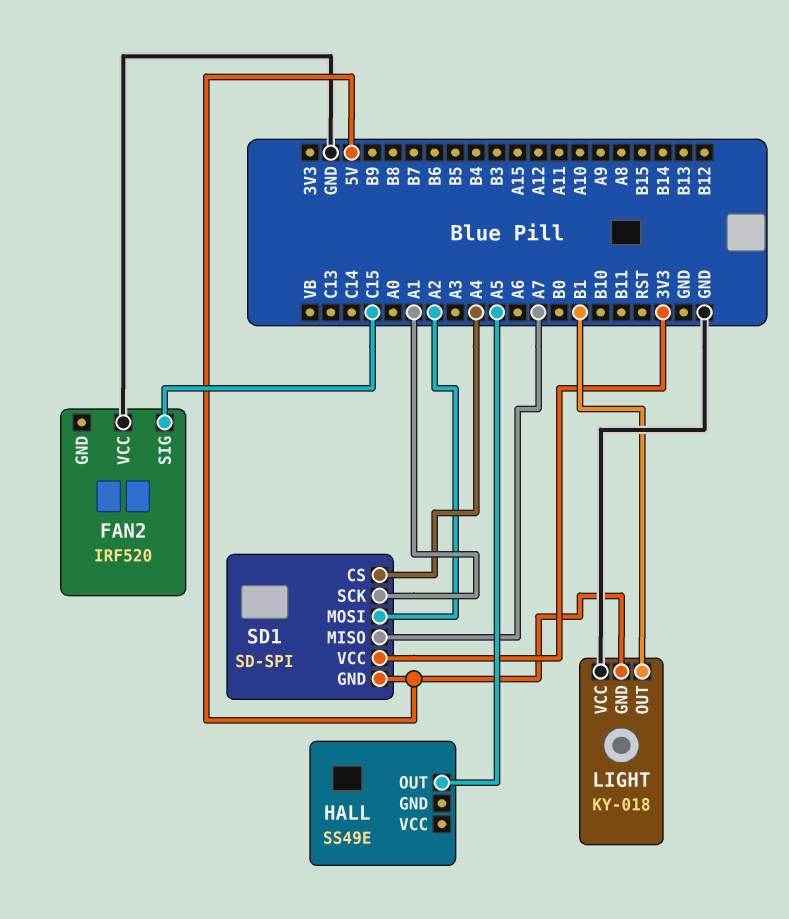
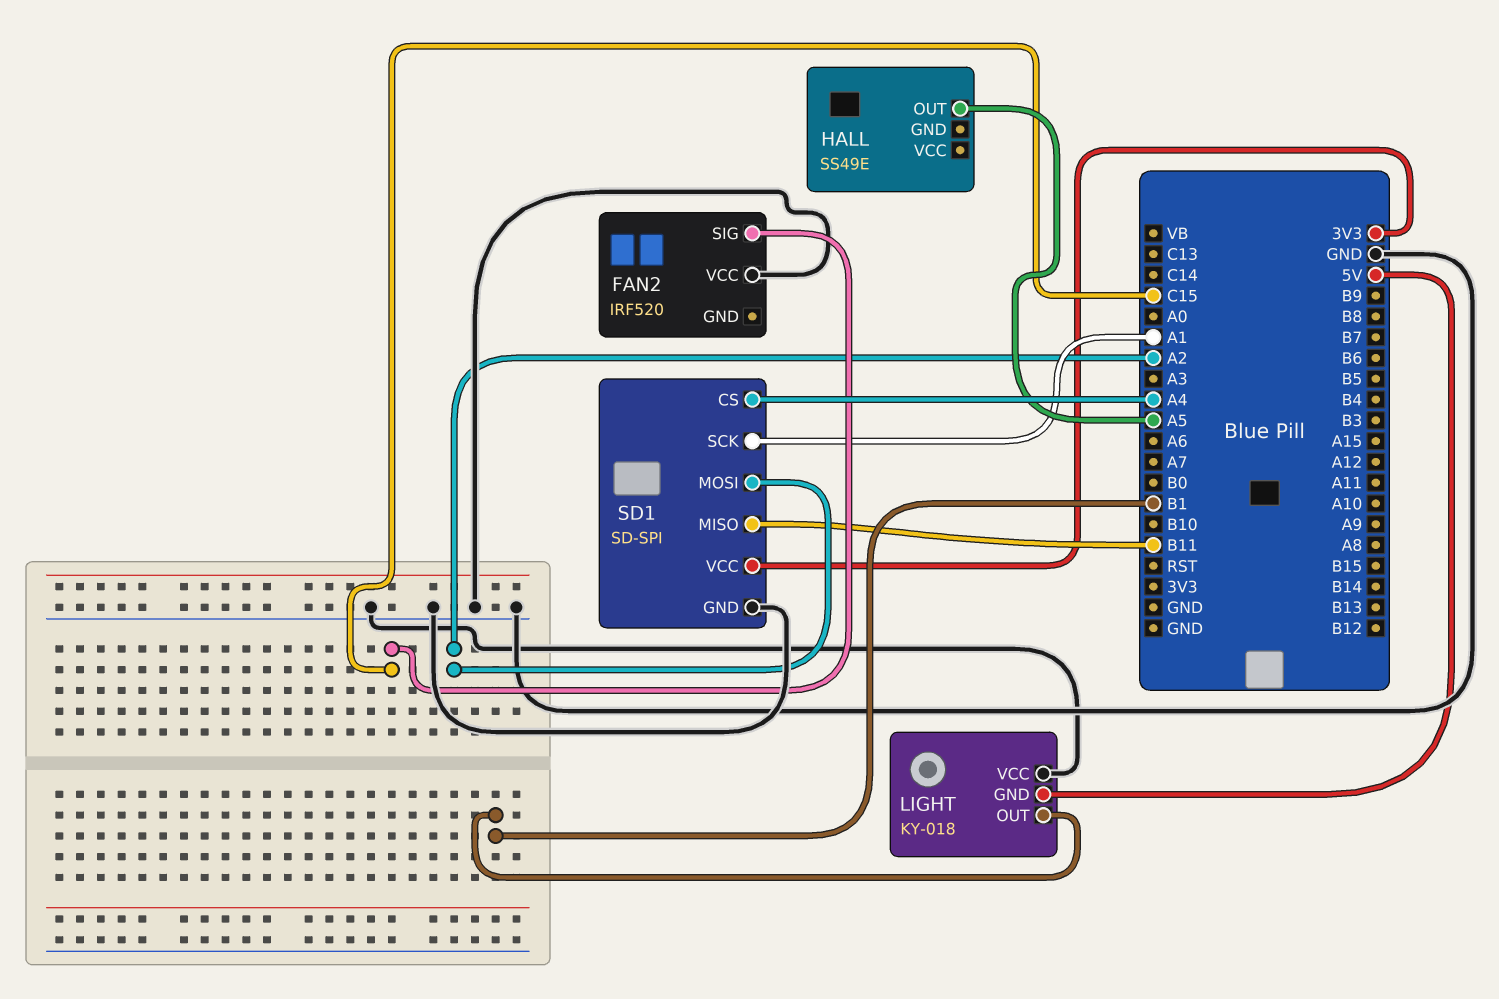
SD1 pin GND: 5V -> GND
SD1 pin MISO: A7 -> B11

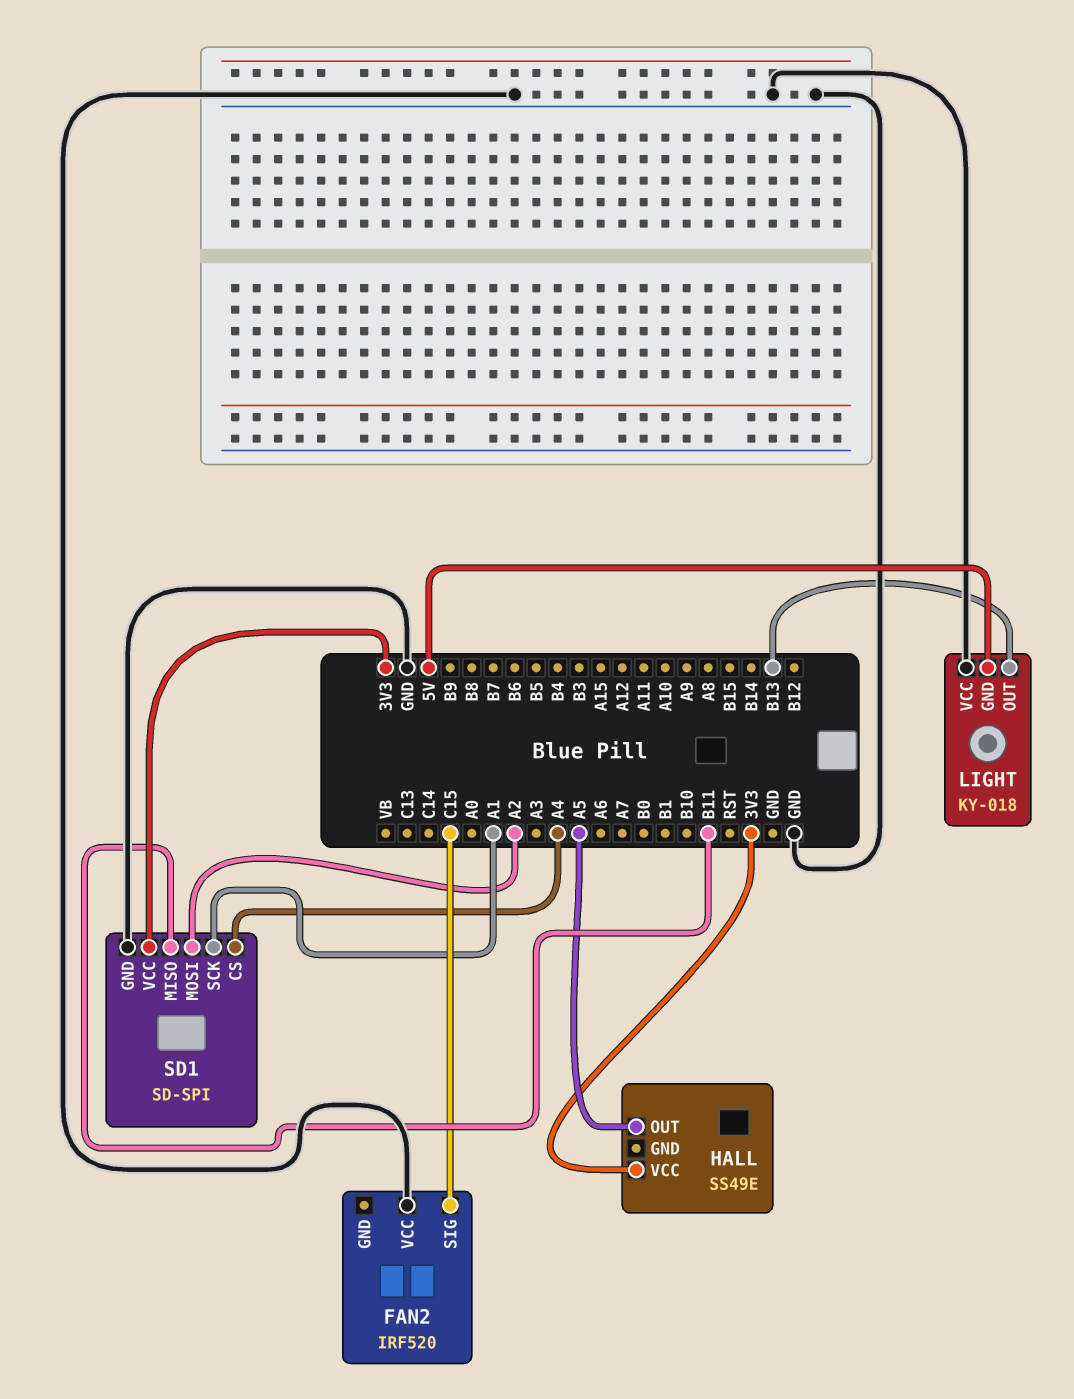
HALL pin VCC: none -> 3V3
LIGHT pin OUT: B1 -> B13

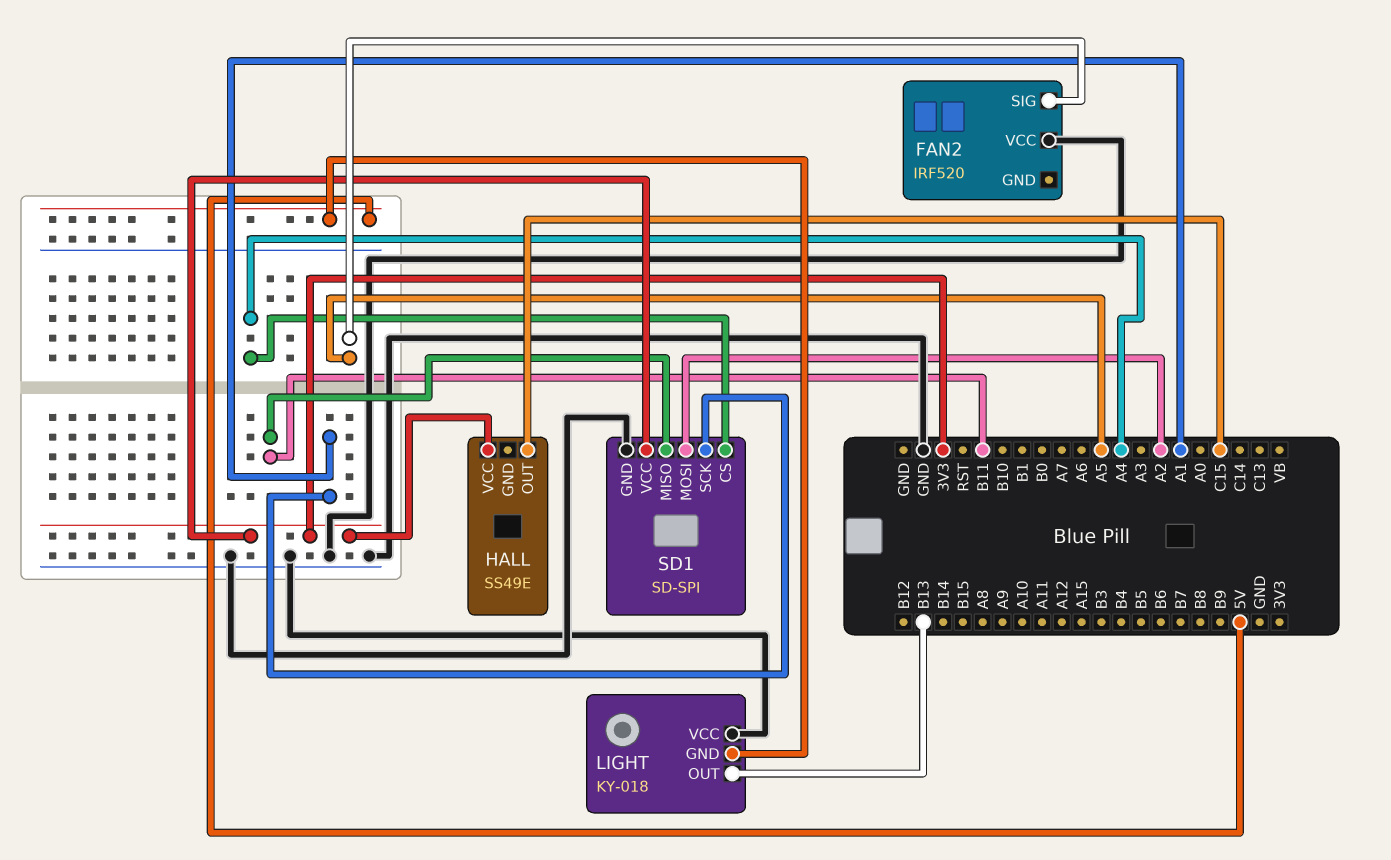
FAN2 pin SIG: C15 -> A5
HALL pin OUT: A5 -> C15

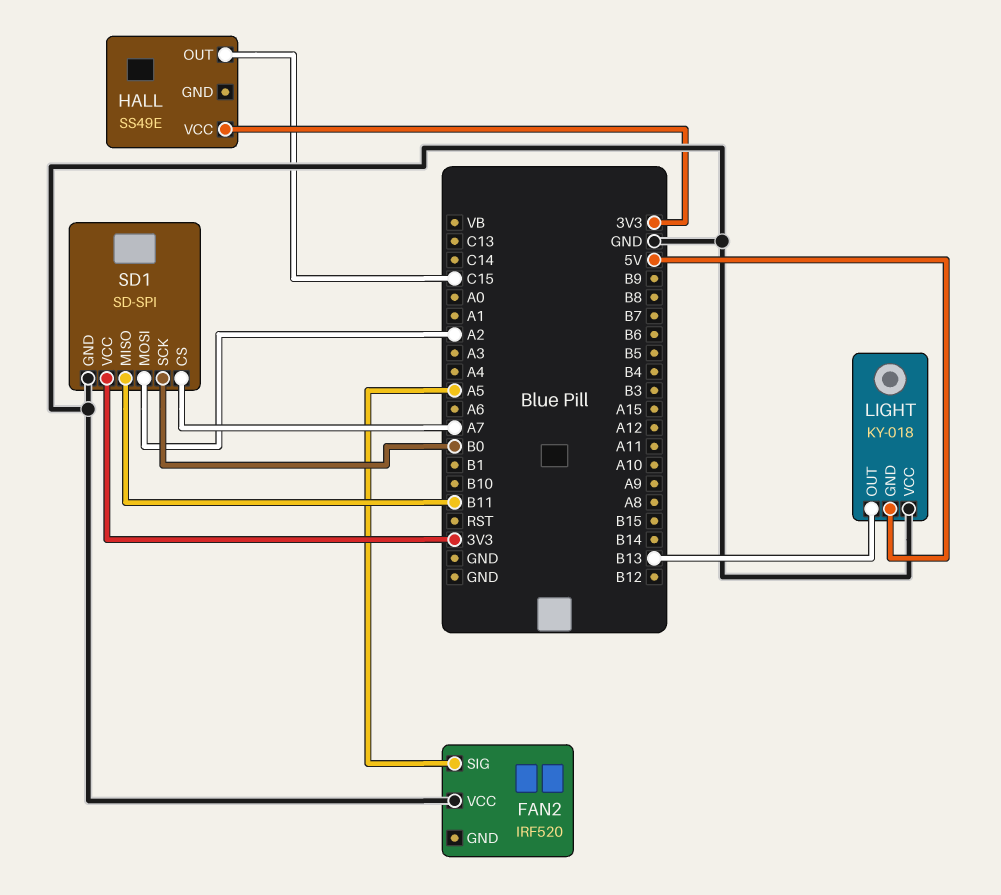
SD1 pin CS: A4 -> A7
SD1 pin SCK: A1 -> B0

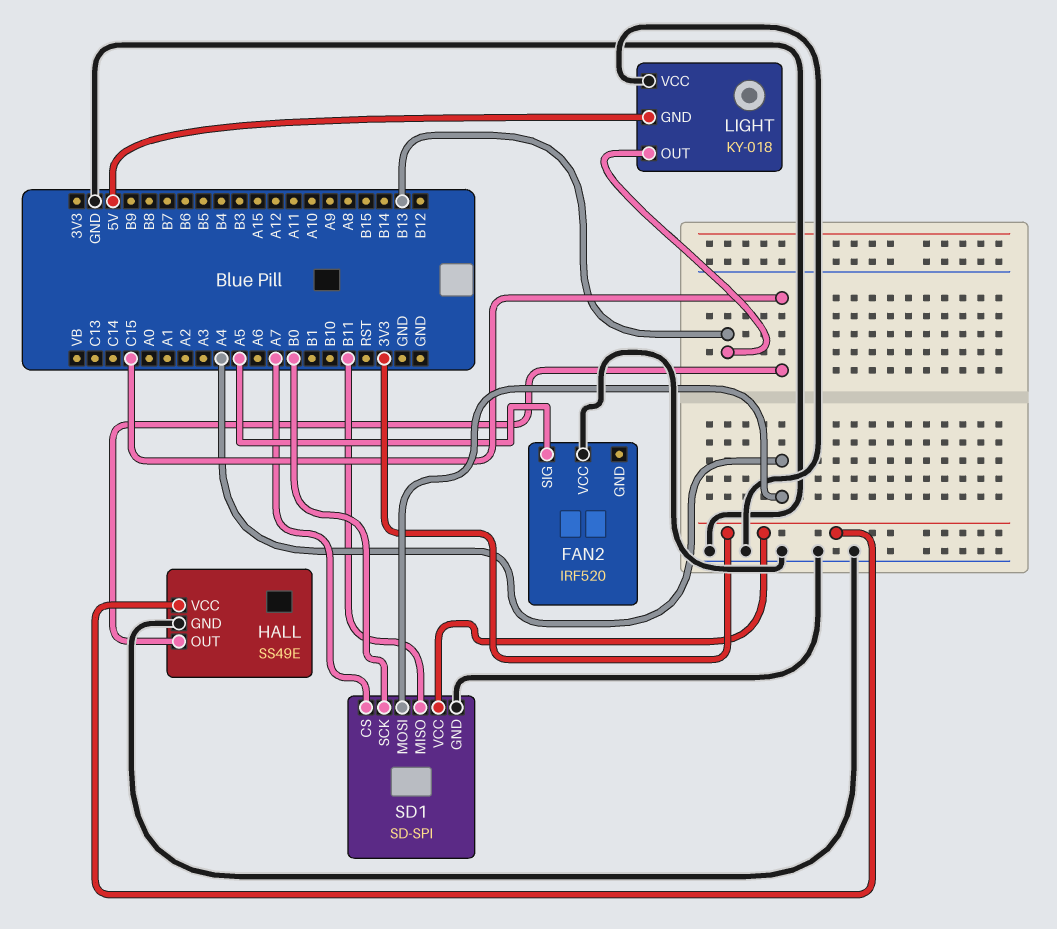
HALL pin GND: none -> GND
SD1 pin MOSI: A2 -> A4

